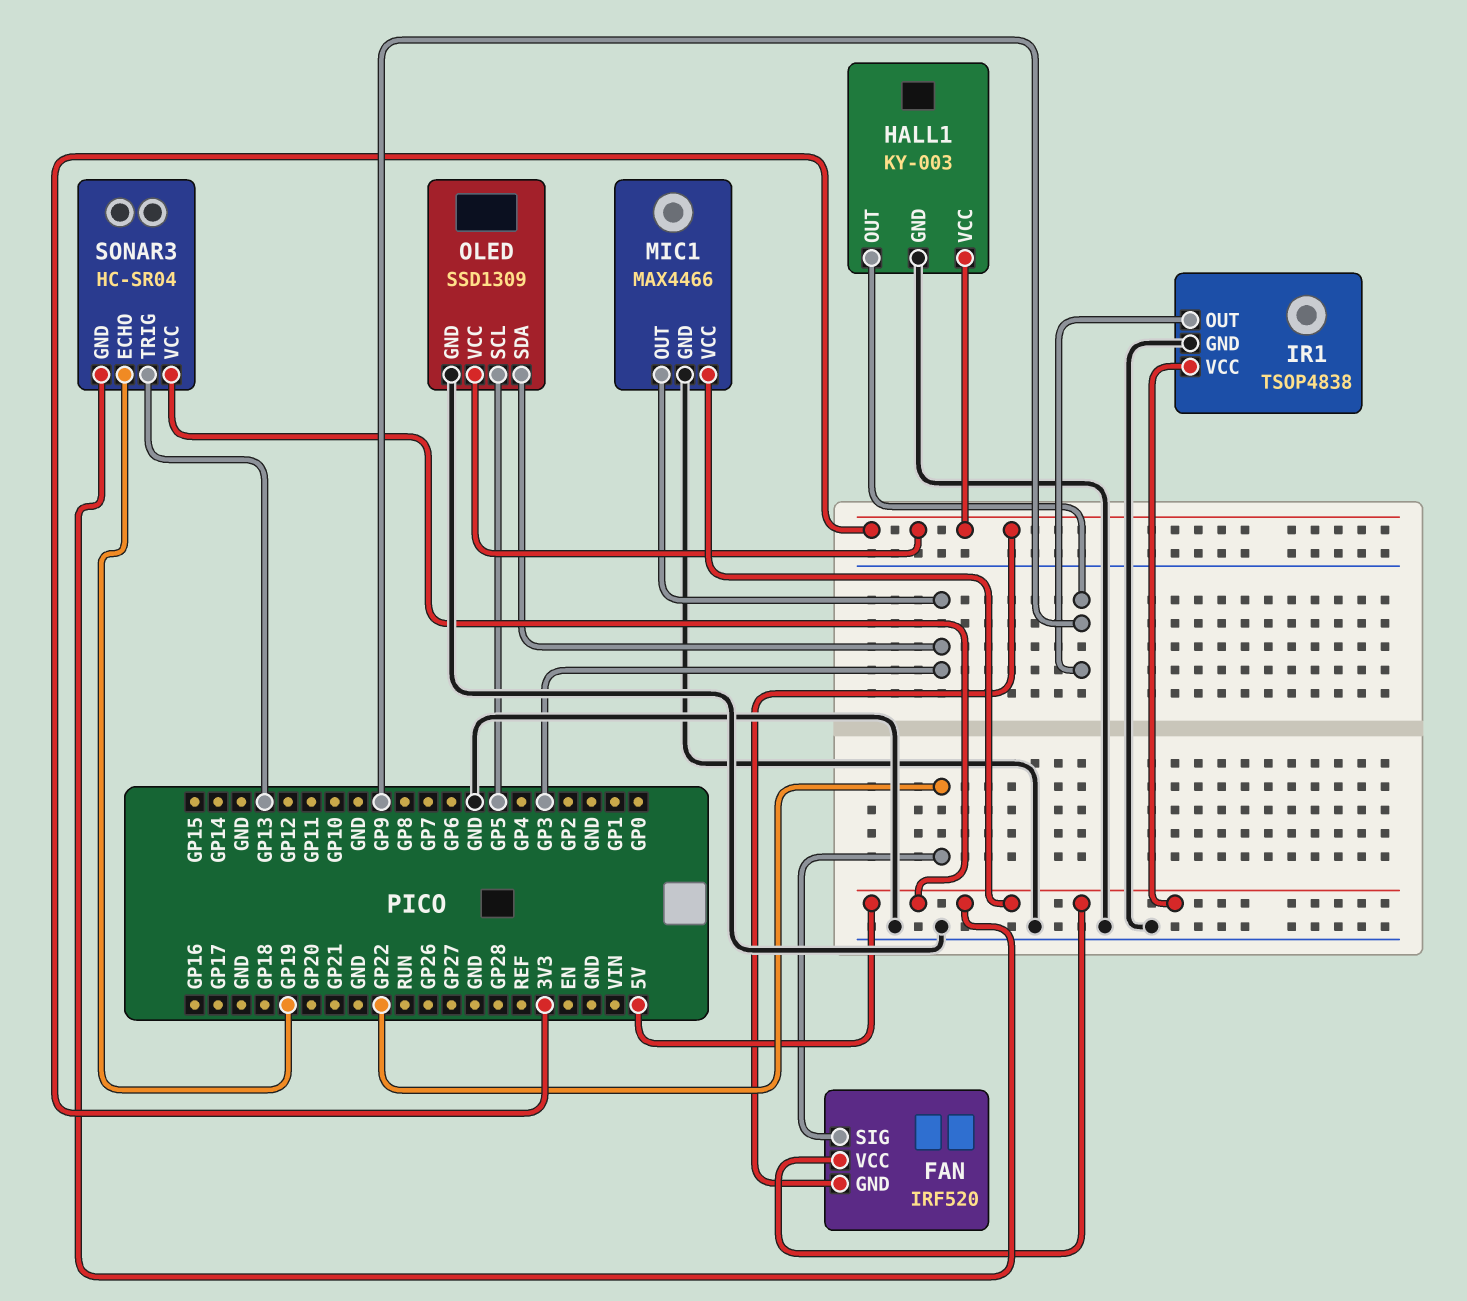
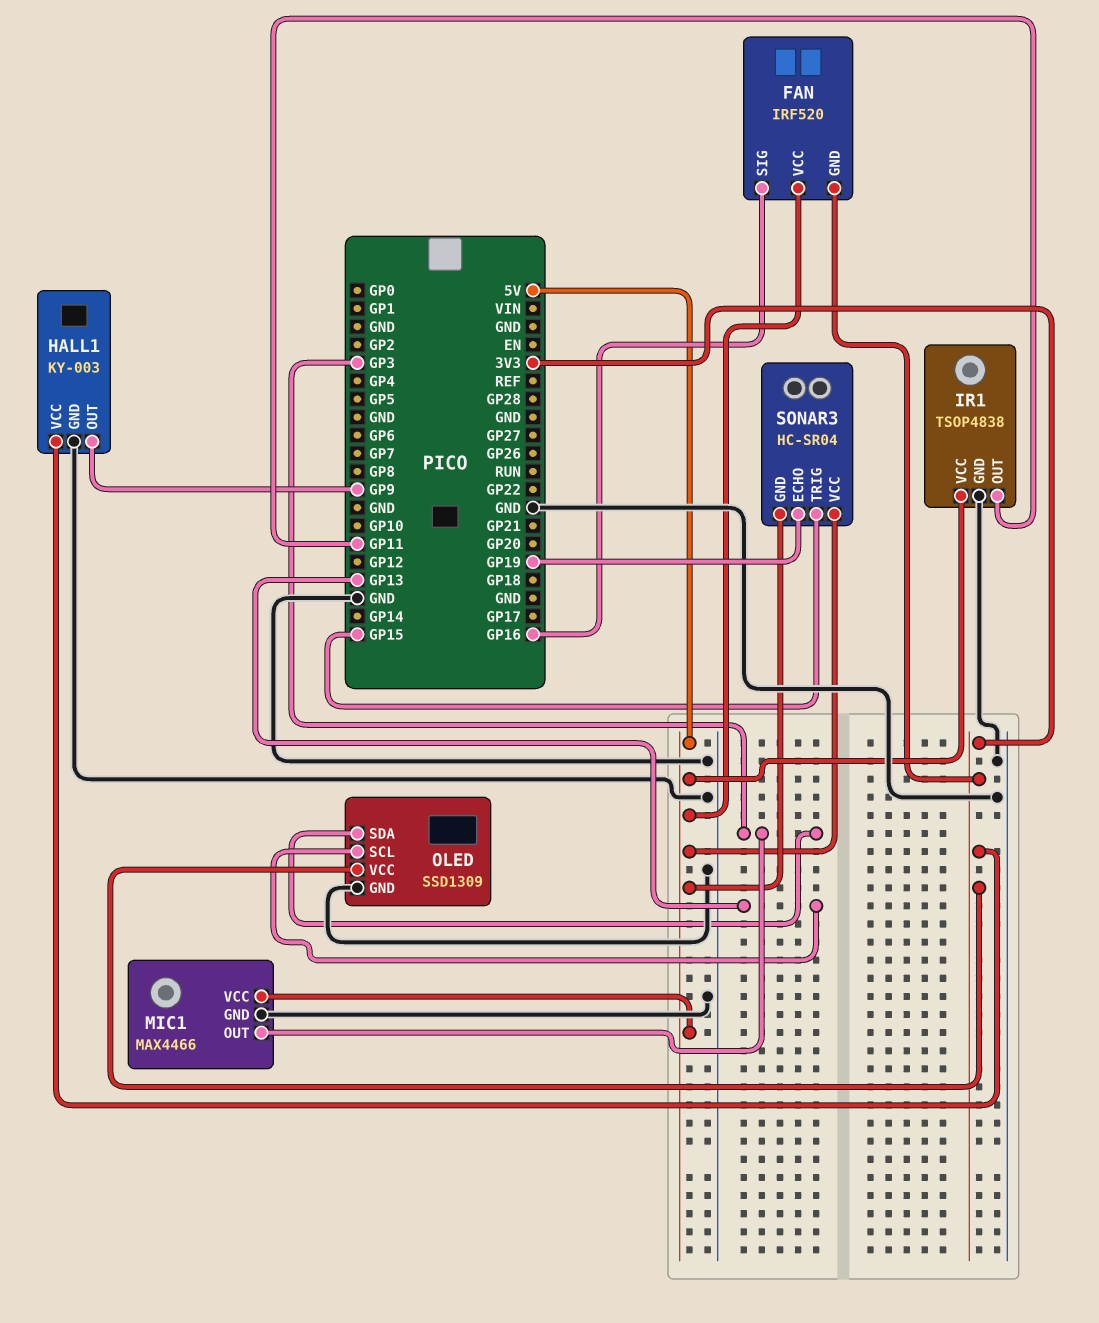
FAN pin SIG: GP22 -> GP16
IR1 pin OUT: GP9 -> GP11
OLED pin SCL: GP5 -> GP13
SONAR3 pin TRIG: GP13 -> GP15

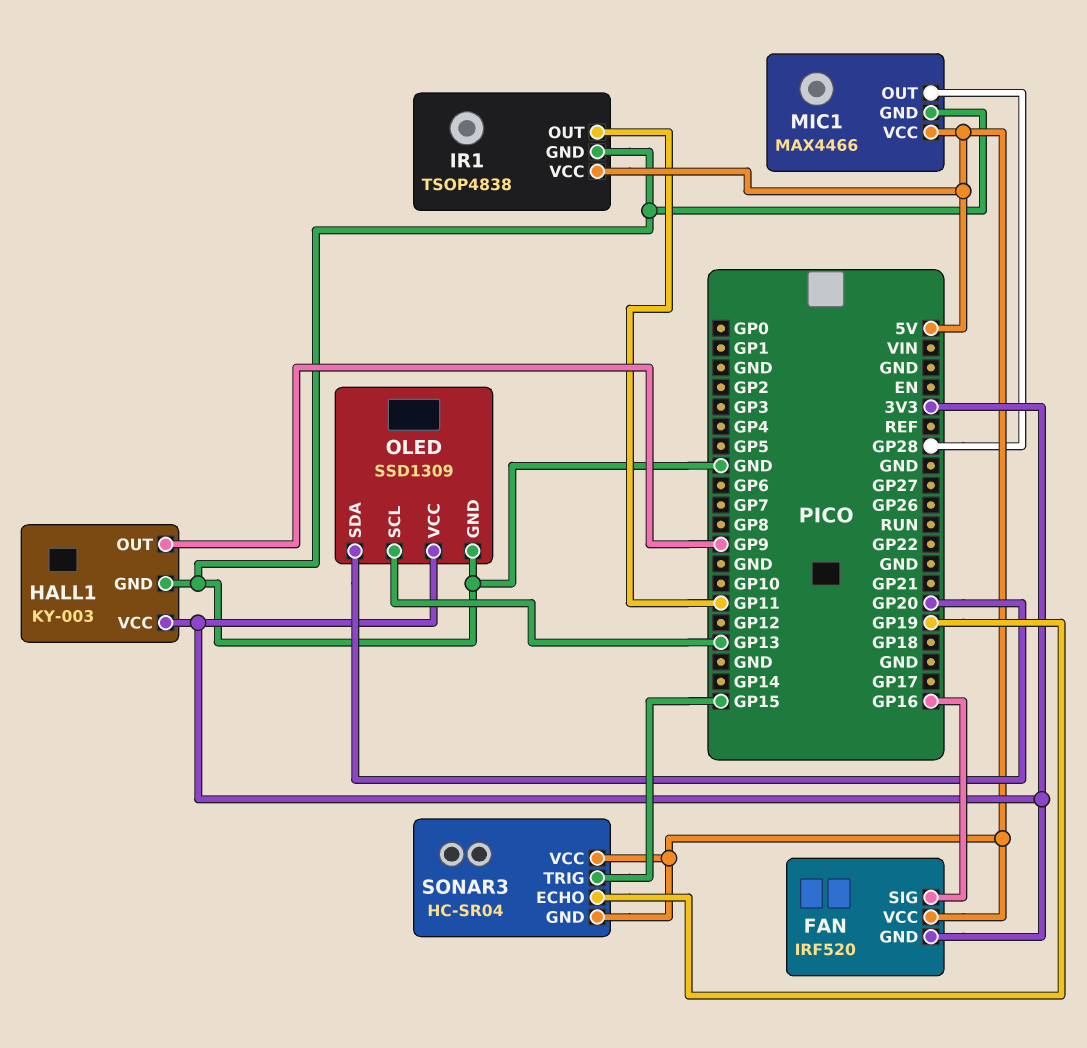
MIC1 pin OUT: GP3 -> GP28
OLED pin SDA: GP3 -> GP20

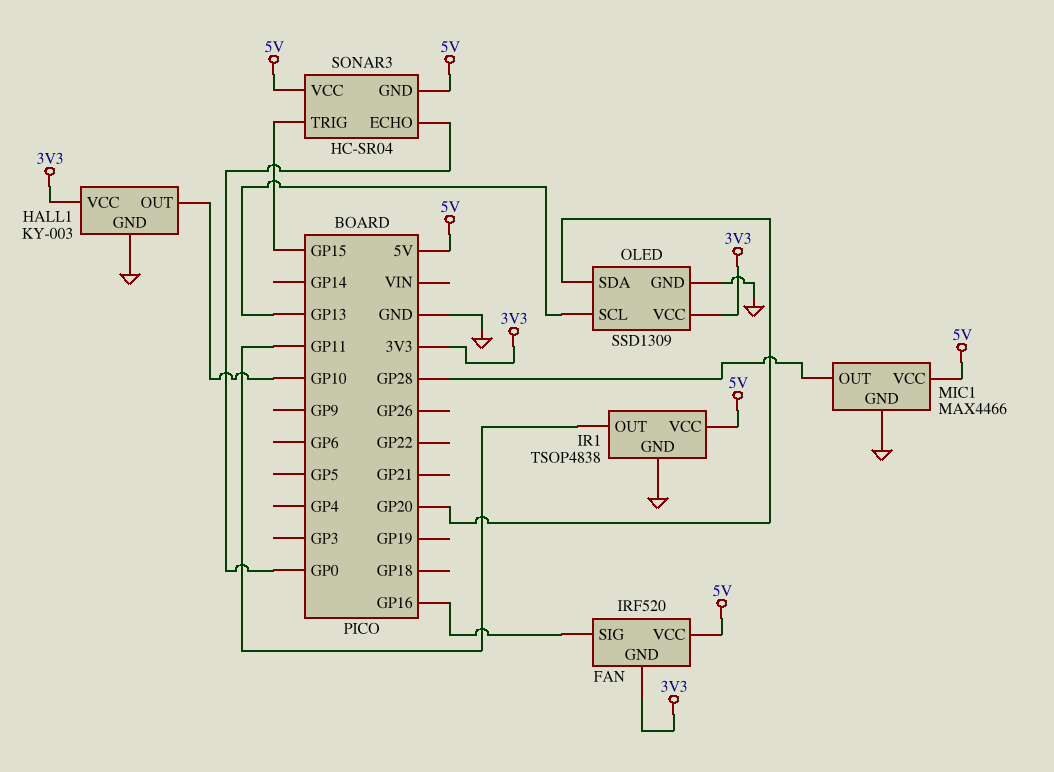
HALL1 pin OUT: GP9 -> GP10
SONAR3 pin ECHO: GP19 -> GP0

